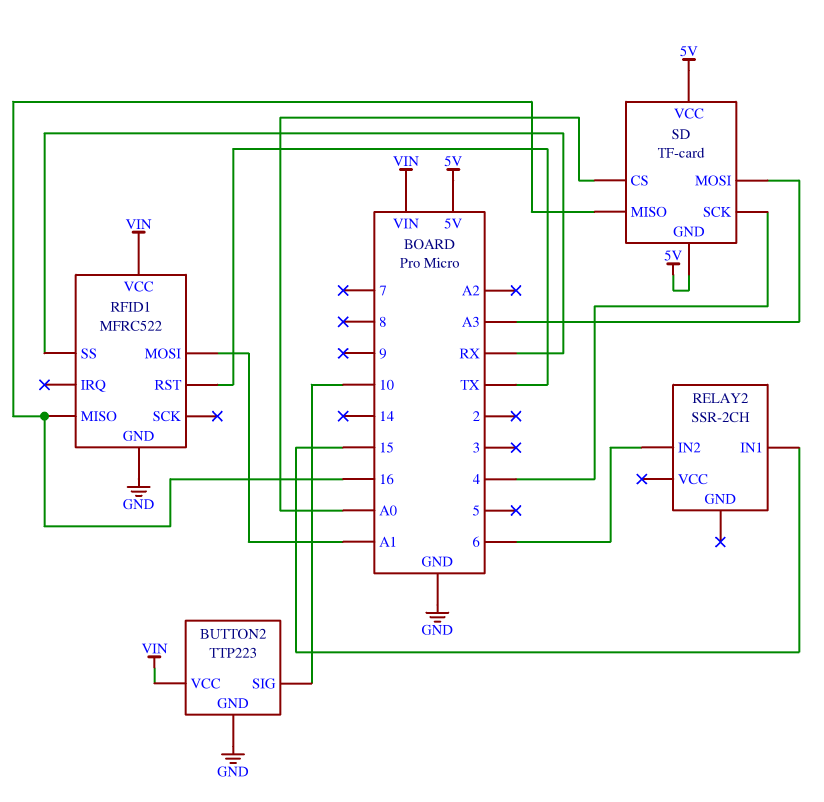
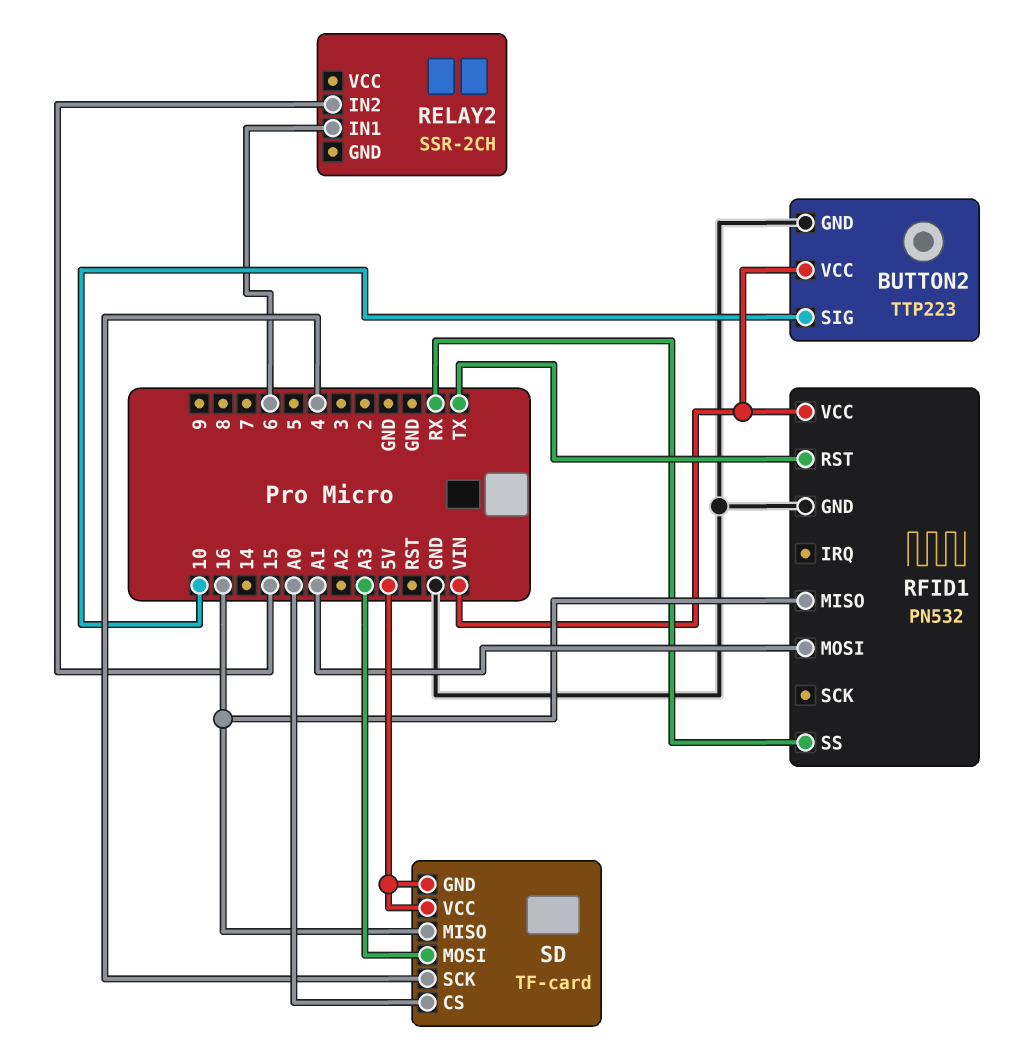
RELAY2 pin IN1: 15 -> 6
RELAY2 pin IN2: 6 -> 15
RFID1: MFRC522 -> PN532

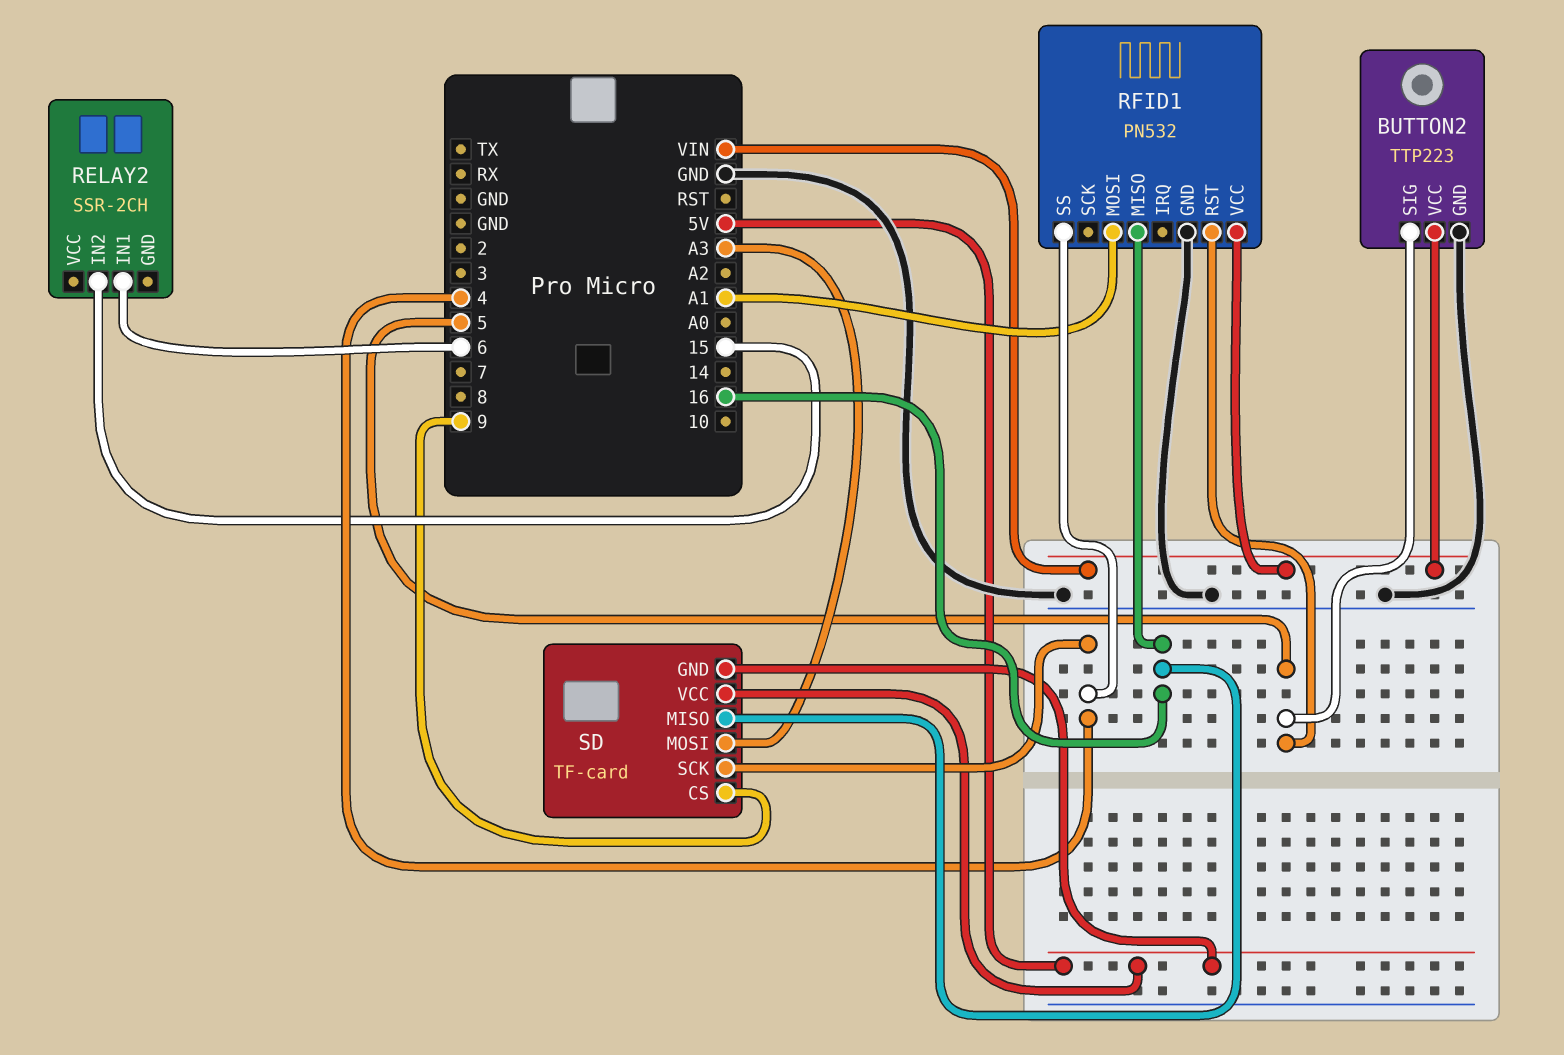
BUTTON2 pin SIG: 10 -> 5
RFID1 pin RST: TX -> 5
RFID1 pin SS: RX -> 4
SD pin CS: A0 -> 9

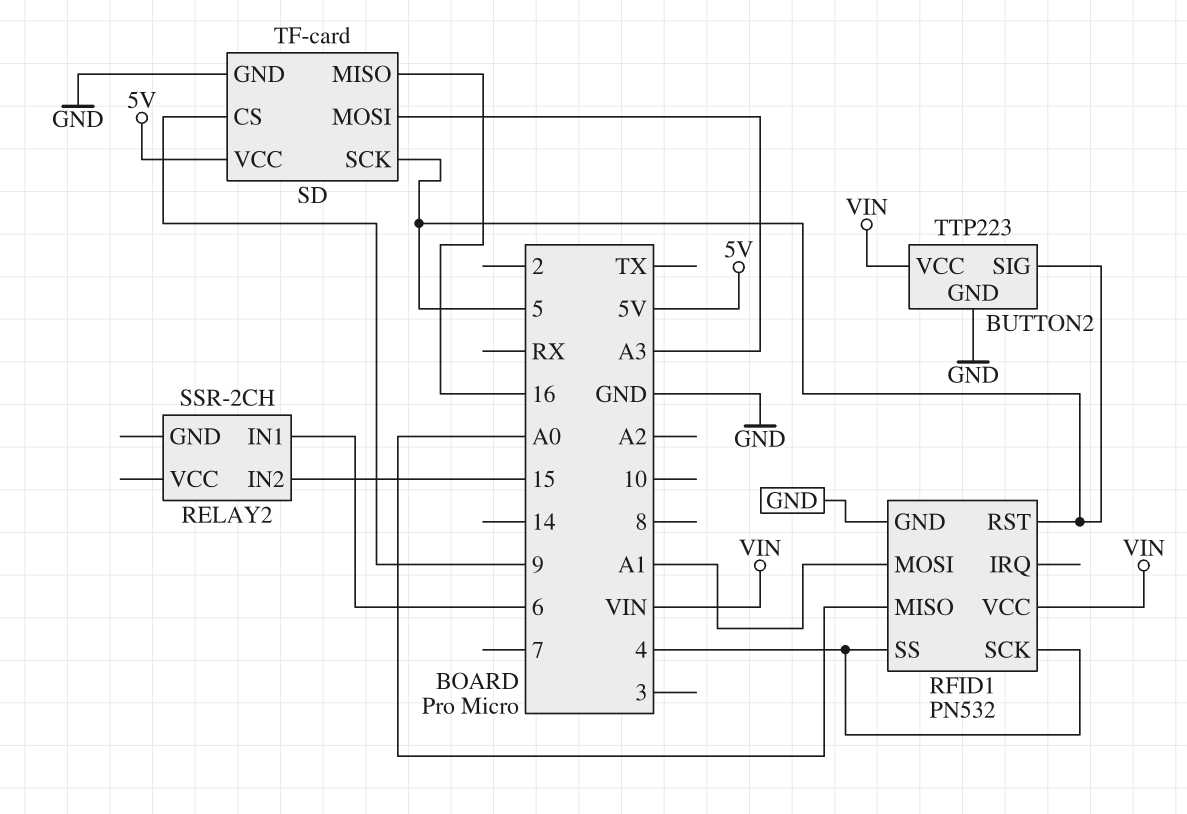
RFID1 pin MISO: 16 -> A0
RFID1 pin SCK: none -> 4
SD pin GND: 5V -> GND
SD pin SCK: 4 -> 5

